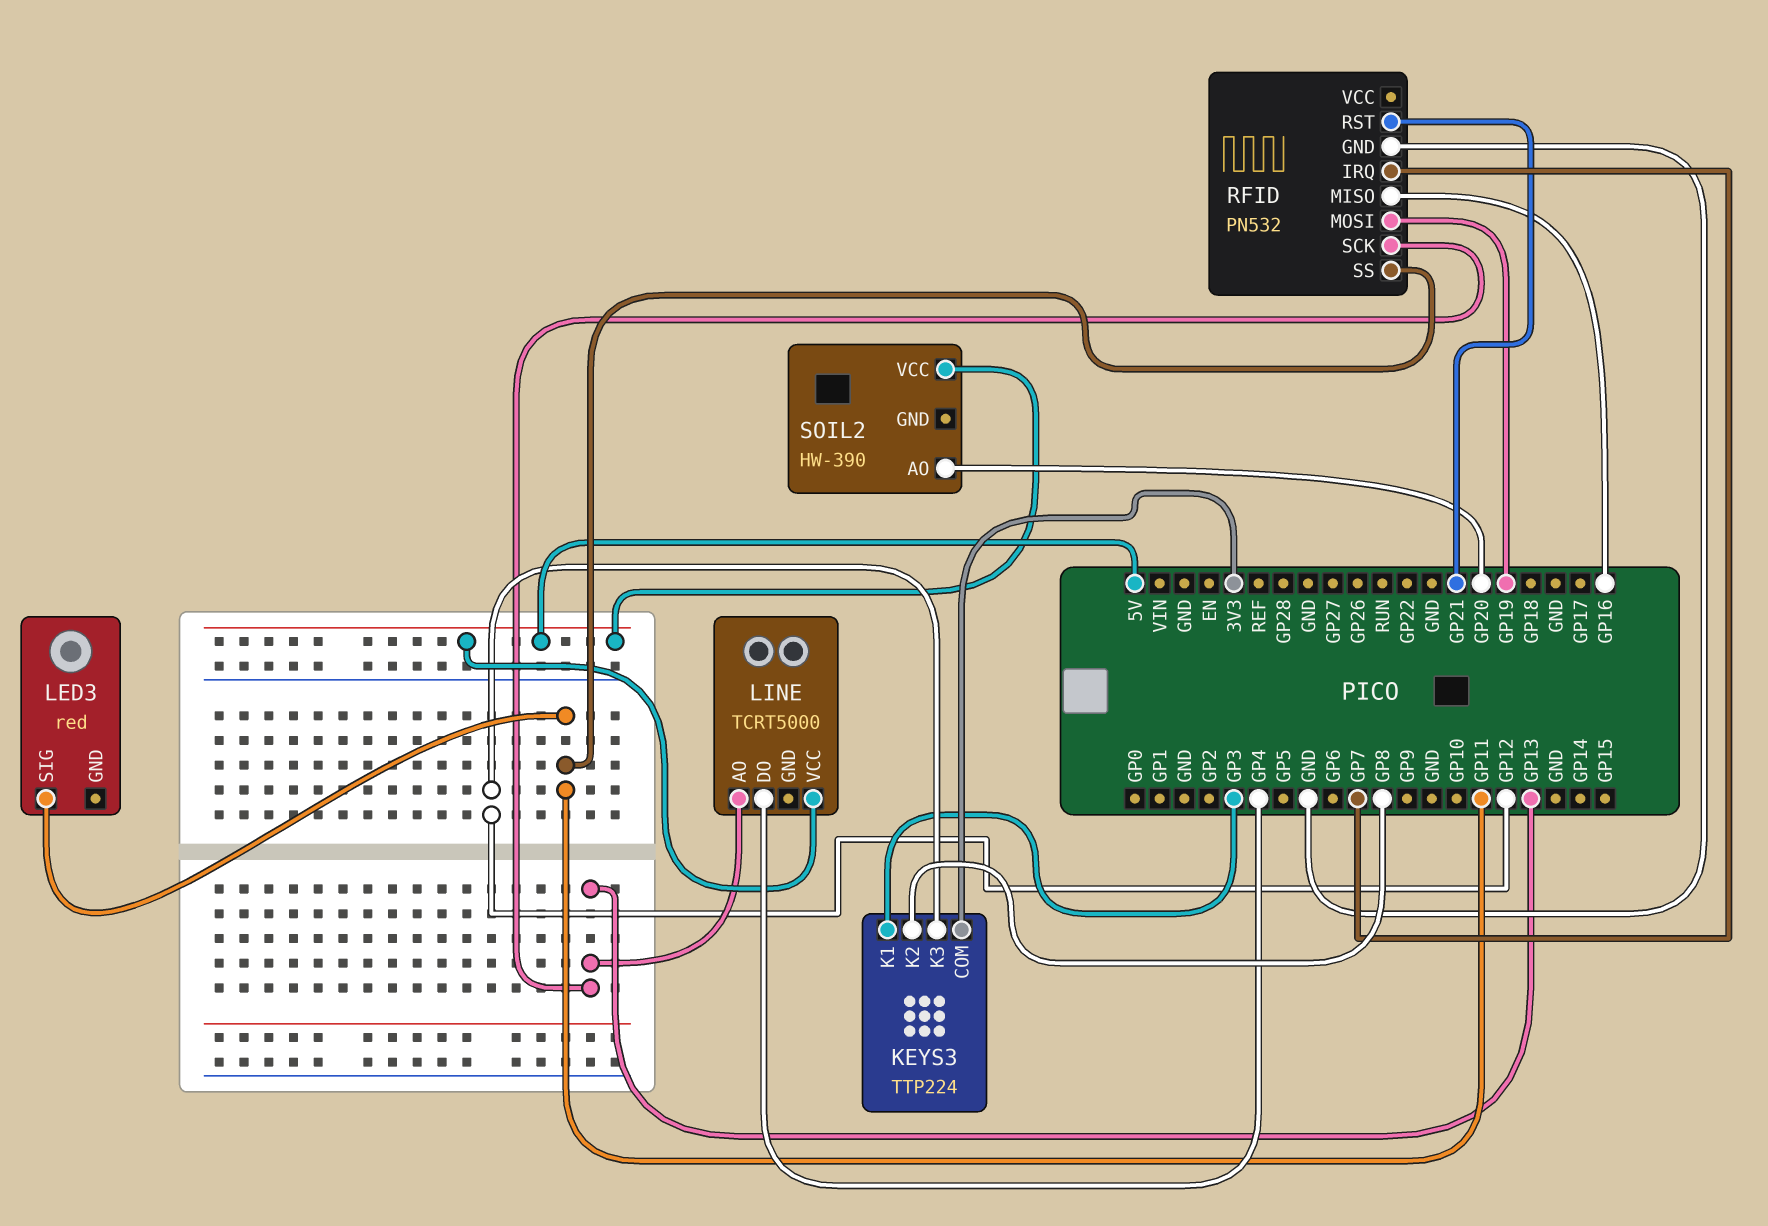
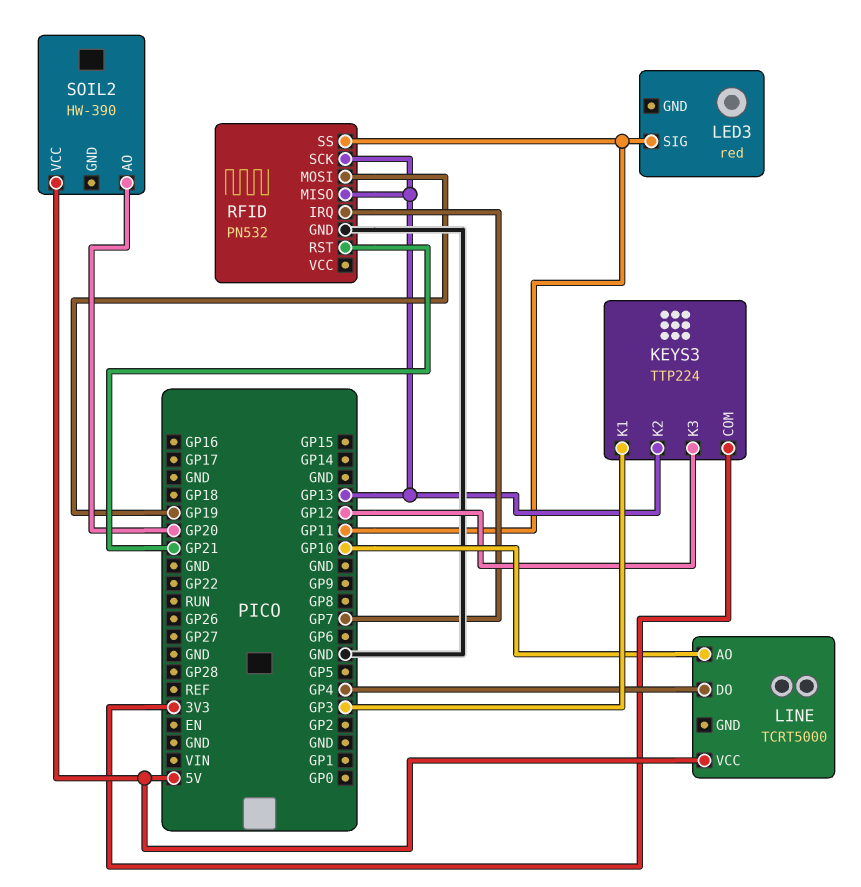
KEYS3 pin K2: GP8 -> GP13
LINE pin AO: GP13 -> GP10
RFID pin MISO: GP16 -> GP13

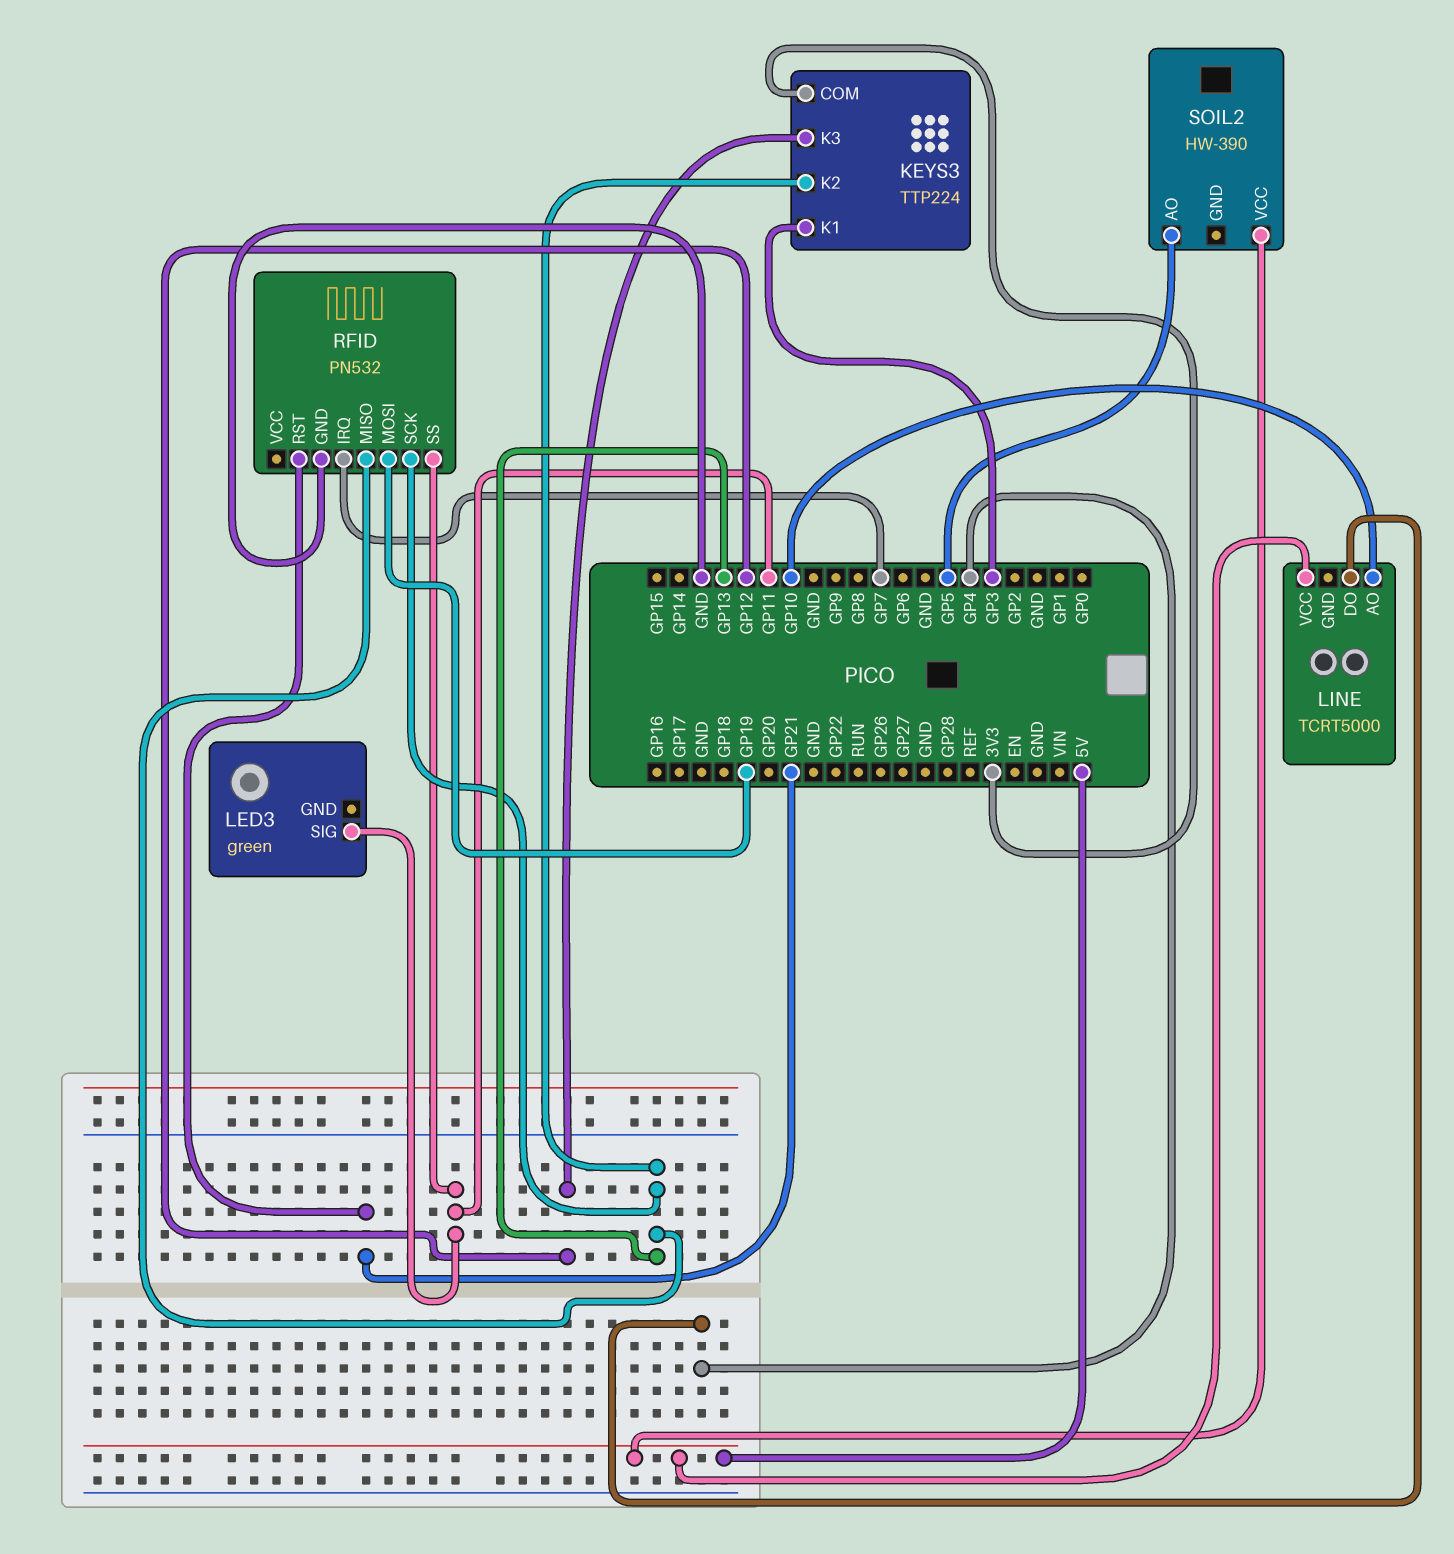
LED3: red -> green
SOIL2 pin AO: GP20 -> GP5

